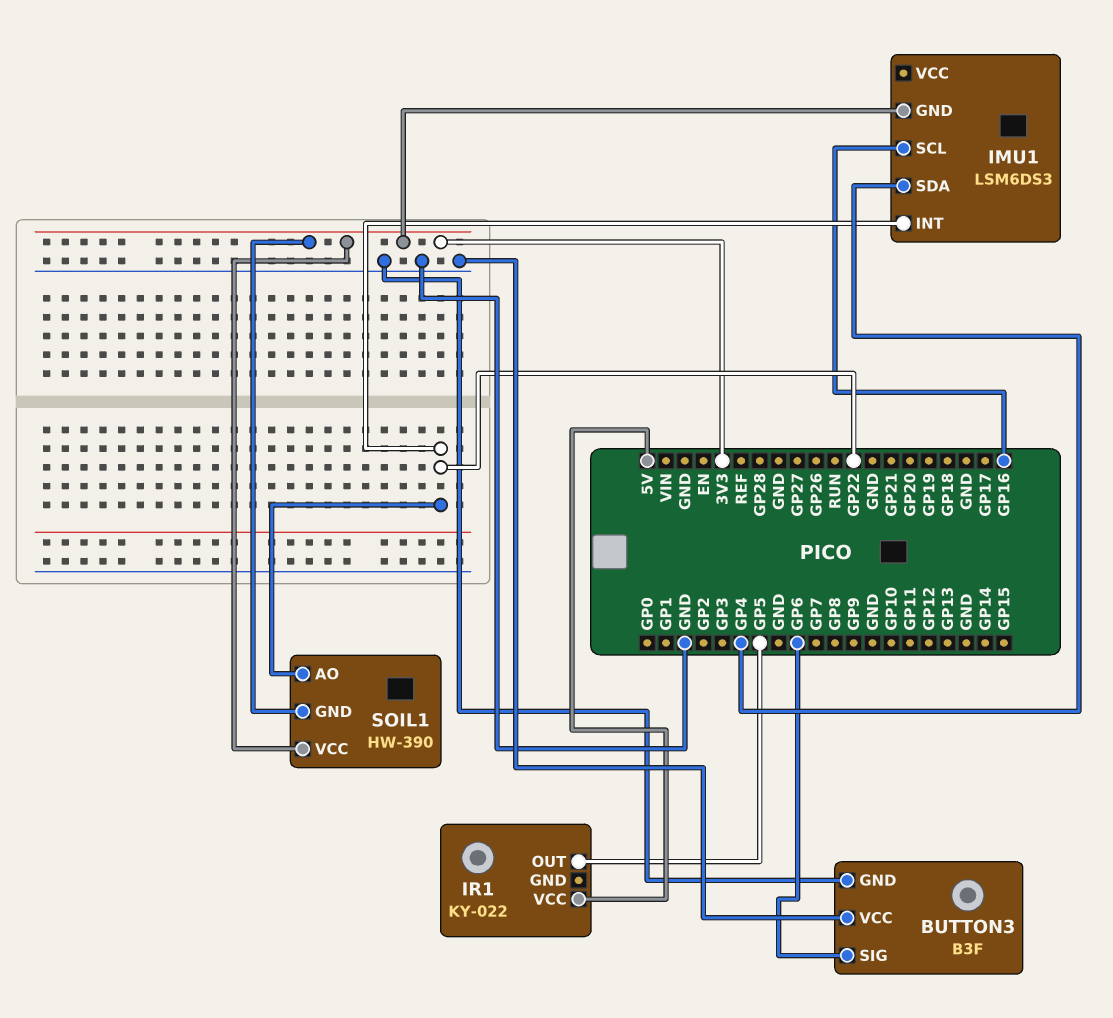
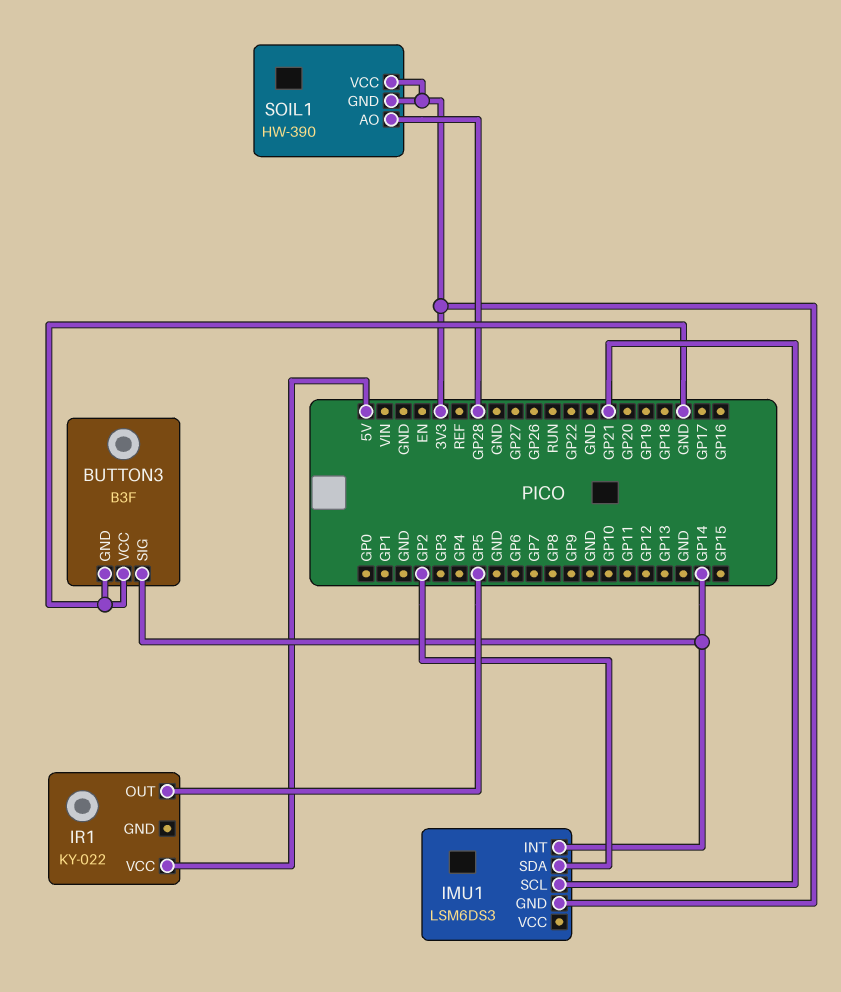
BUTTON3 pin SIG: GP6 -> GP14
IMU1 pin INT: GP22 -> GP14
IMU1 pin SCL: GP16 -> GP21
IMU1 pin SDA: GP4 -> GP2
SOIL1 pin AO: GP22 -> GP28

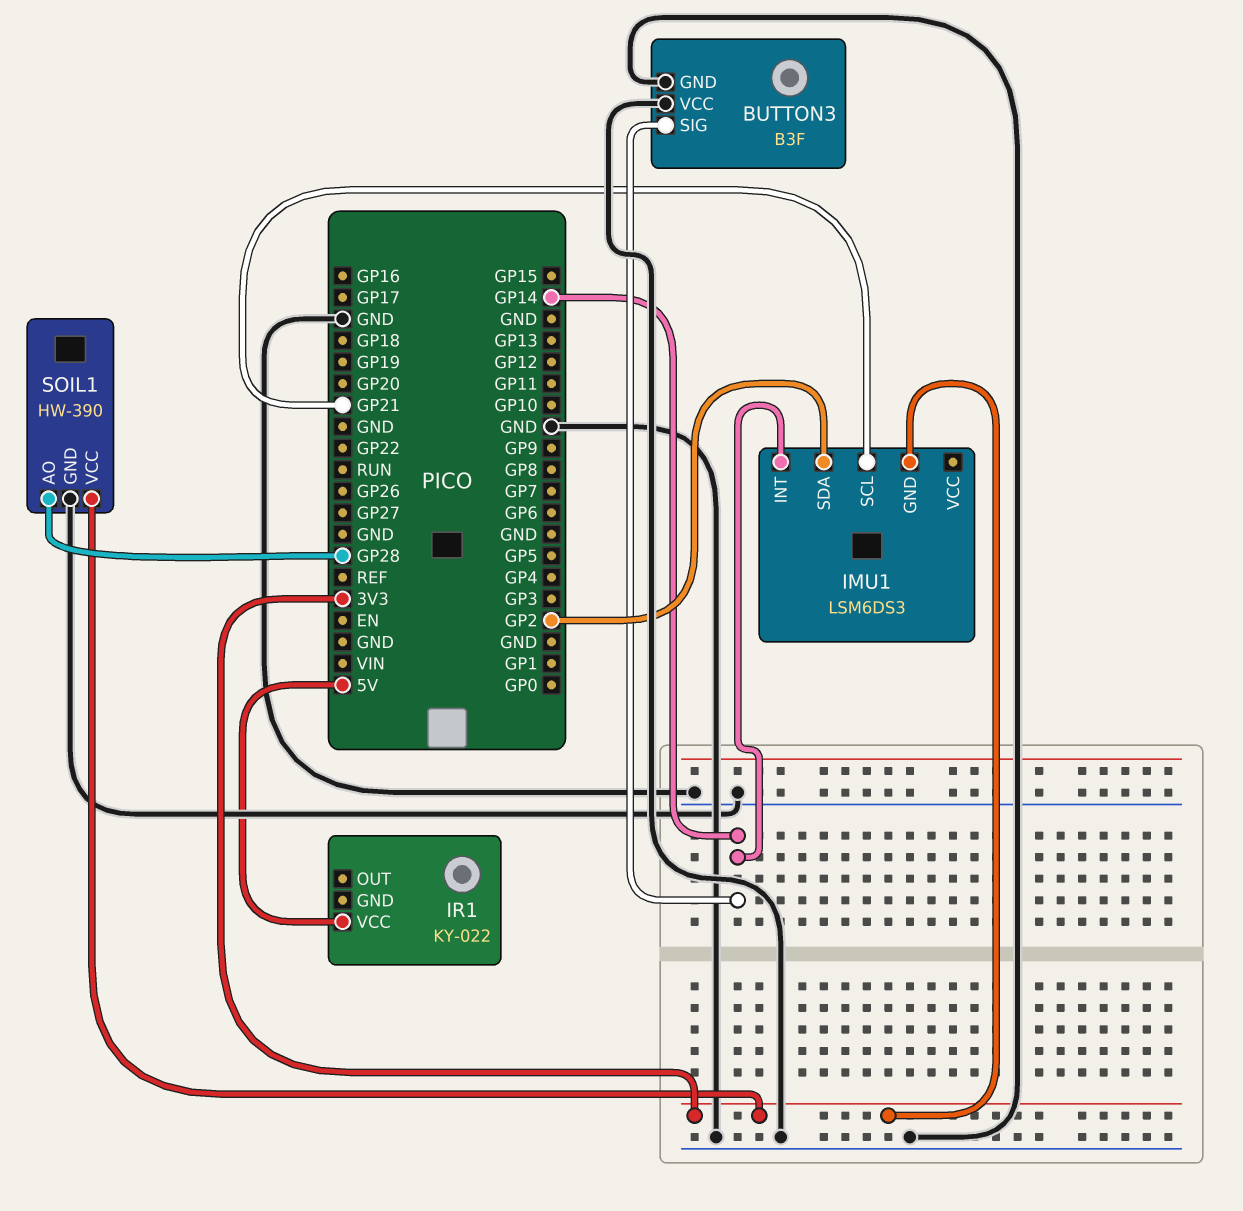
IR1 pin OUT: GP5 -> none
SOIL1 pin GND: 3V3 -> GND

